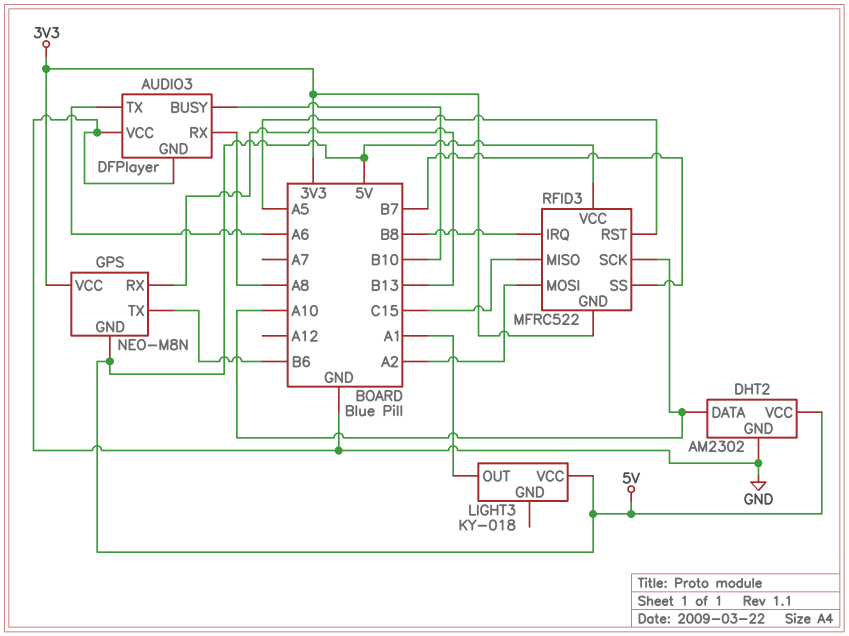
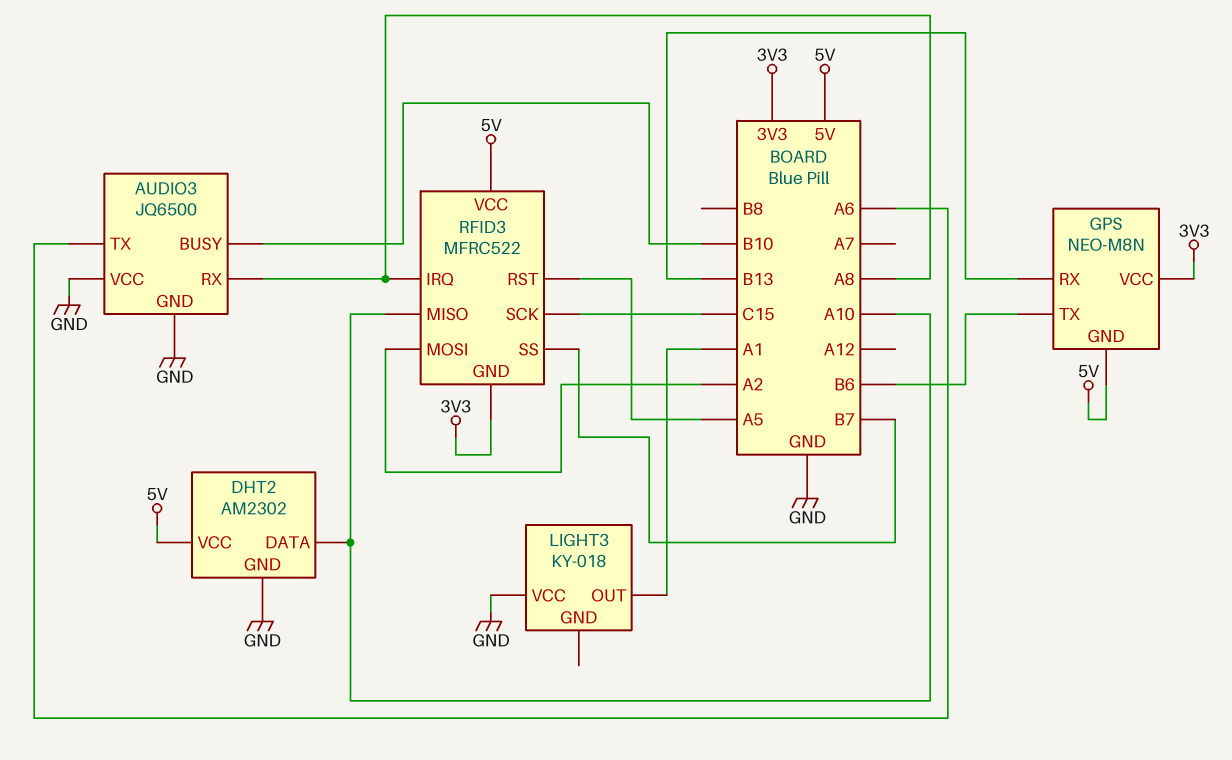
AUDIO3: DFPlayer -> JQ6500
LIGHT3 pin VCC: 5V -> GND
RFID3 pin IRQ: B8 -> A8
RFID3 pin MISO: C15 -> A10
RFID3 pin SCK: A10 -> C15

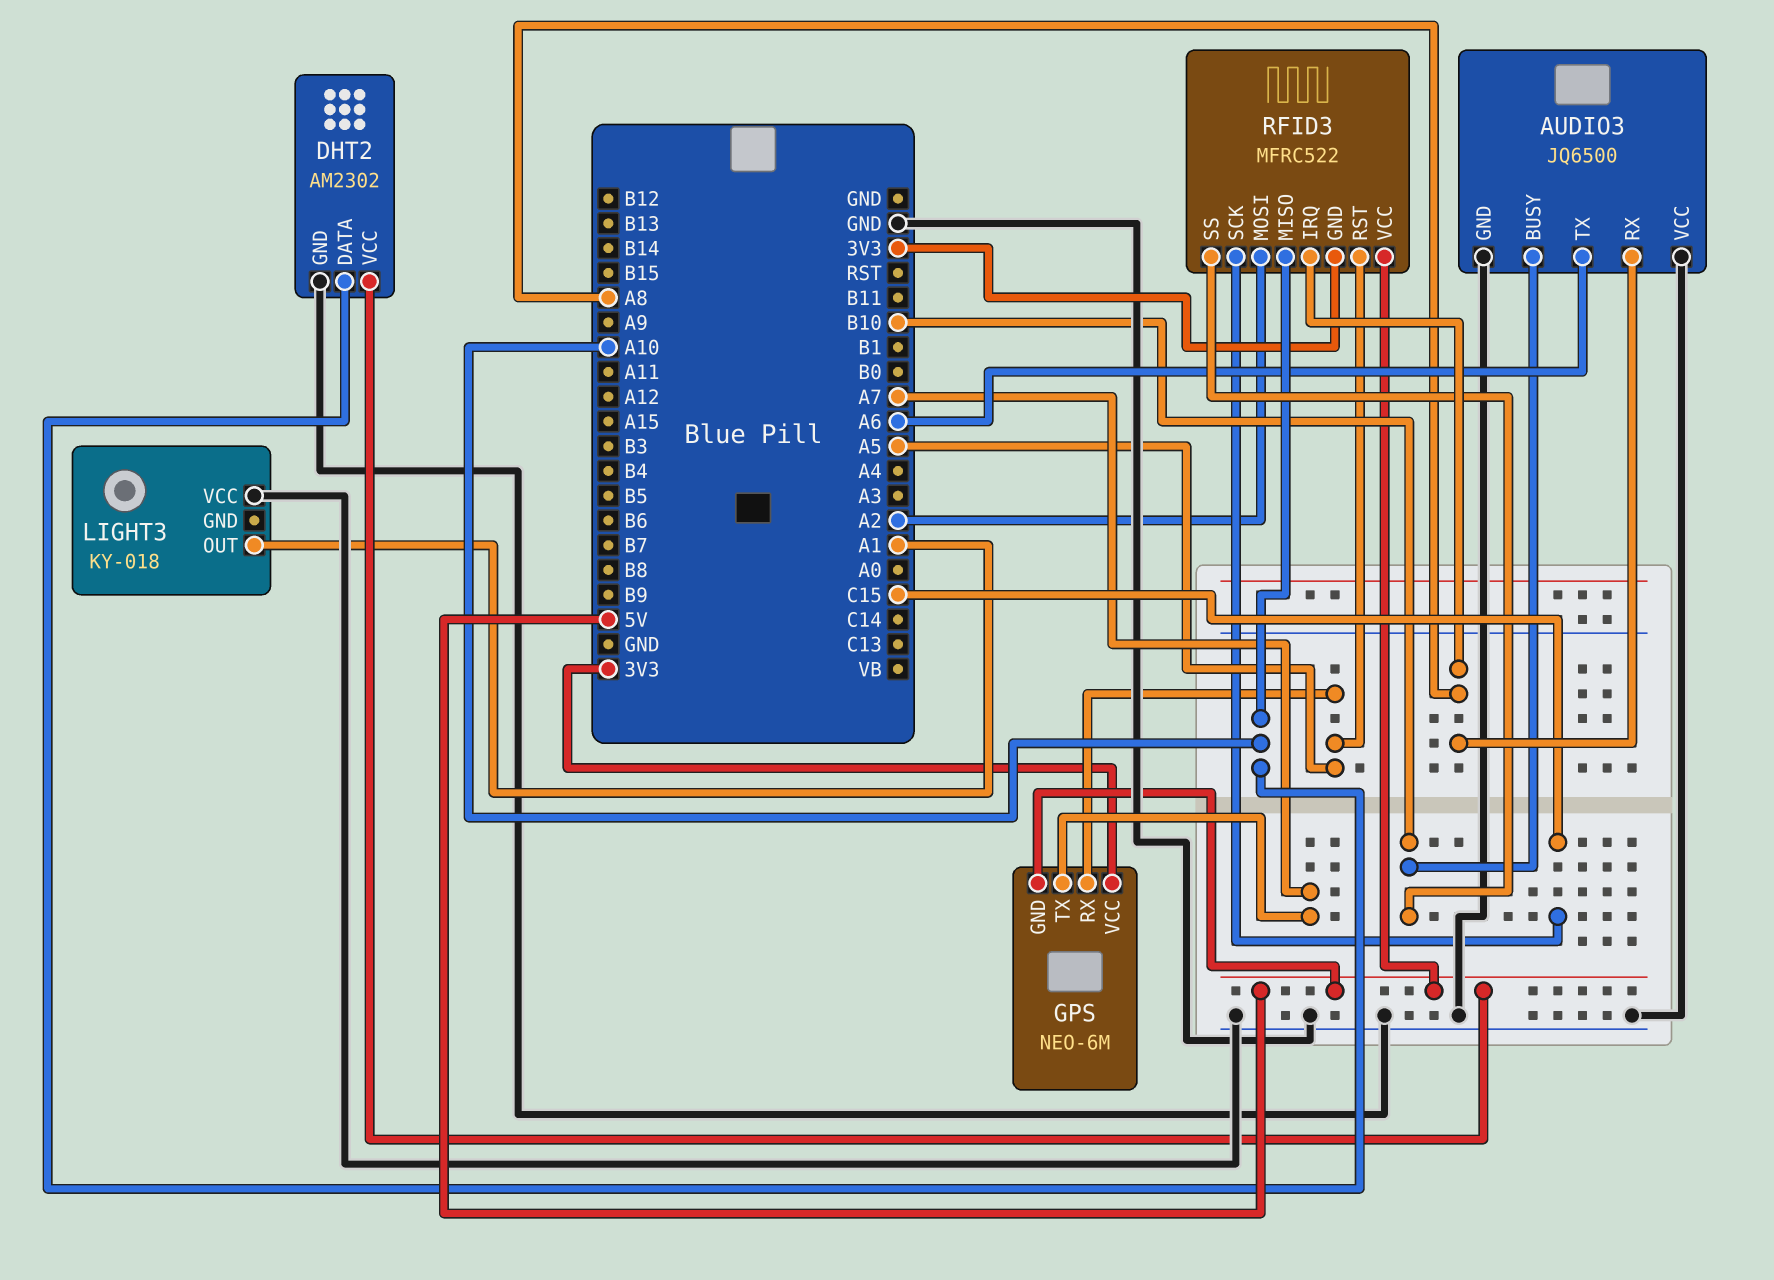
GPS: NEO-M8N -> NEO-6M
GPS pin RX: B13 -> A5
GPS pin TX: B6 -> A7
RFID3 pin SS: B7 -> B10

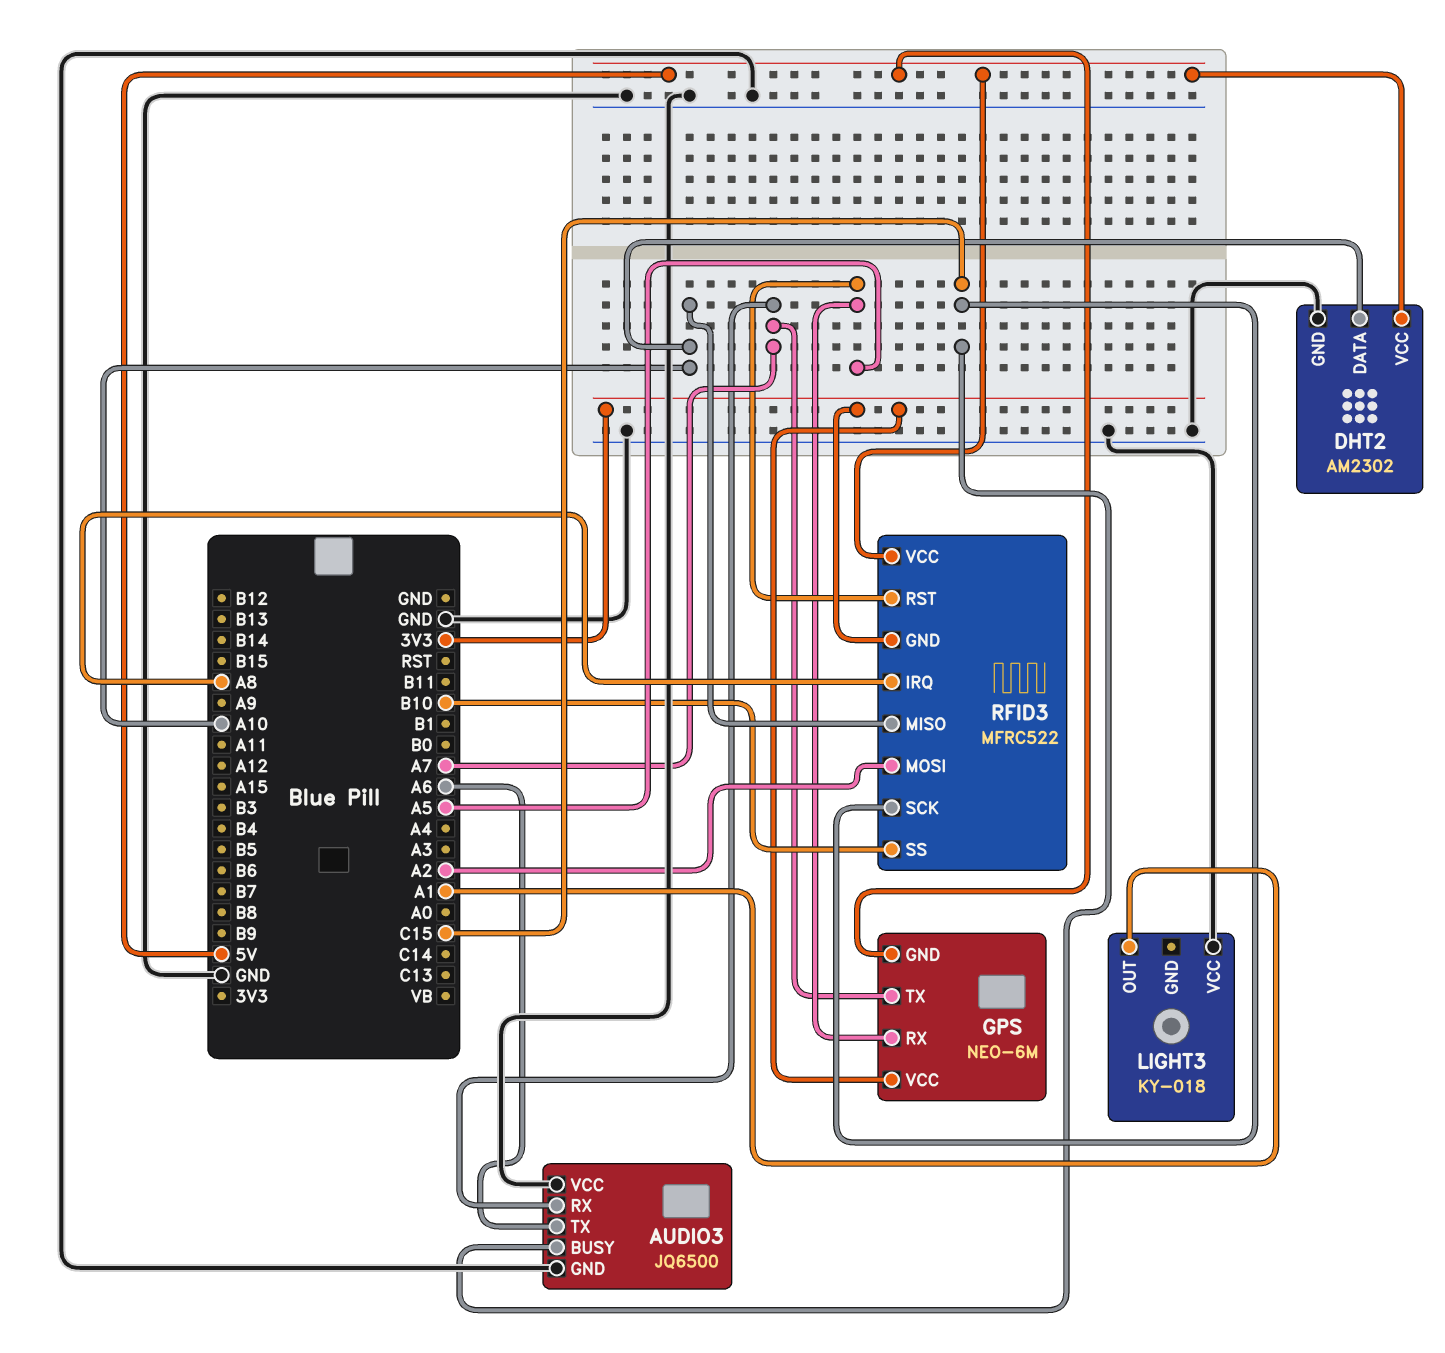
AUDIO3 pin BUSY: B10 -> C15
AUDIO3 pin RX: A8 -> A7

